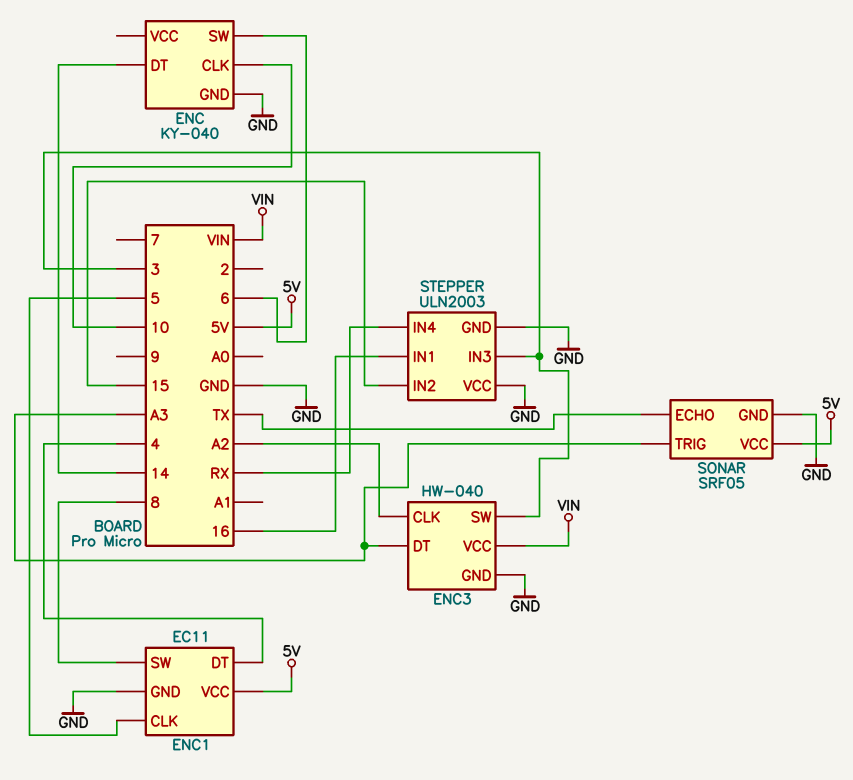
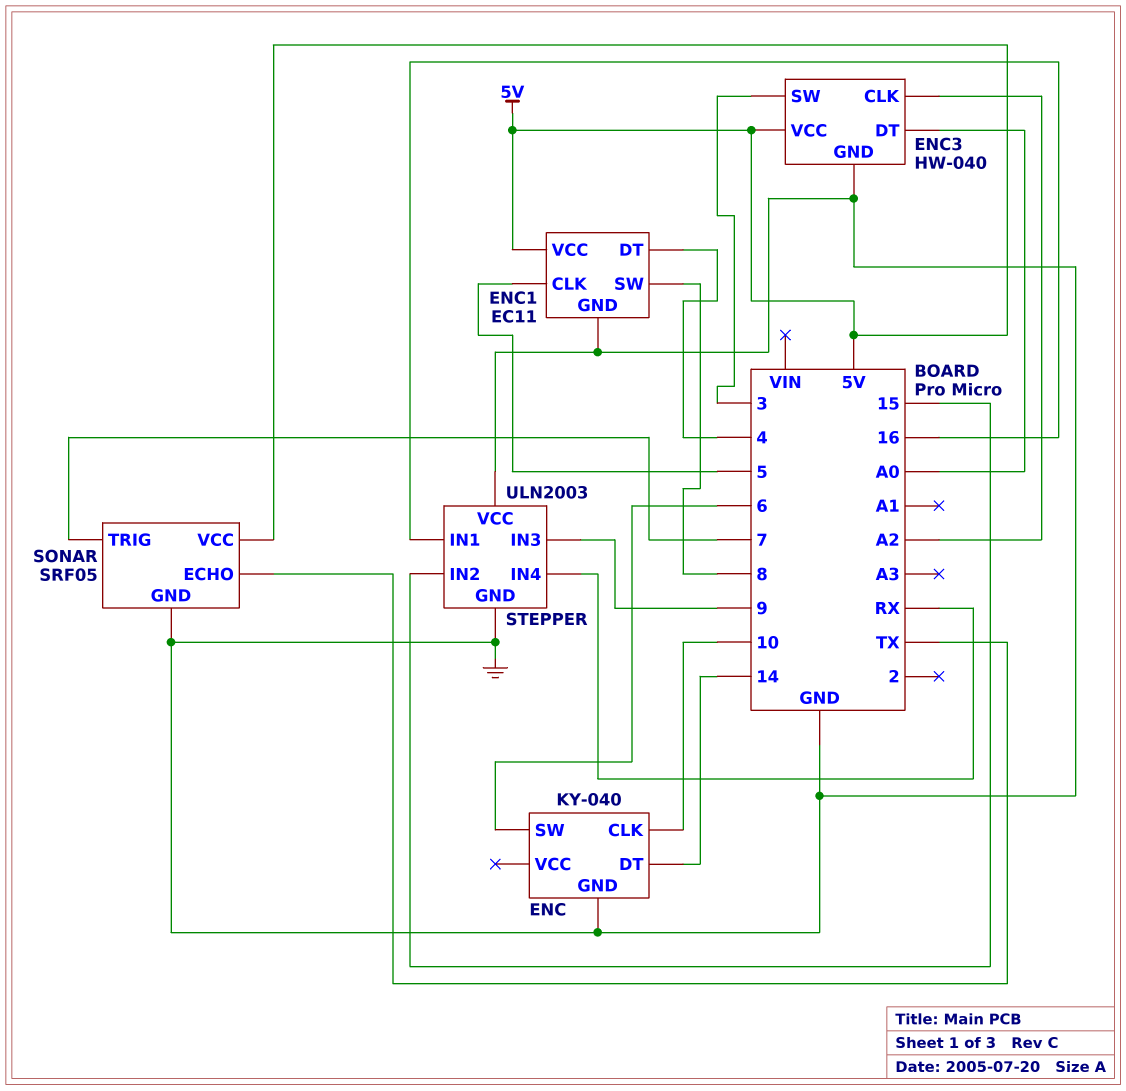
ENC3 pin DT: A3 -> A0
ENC3 pin VCC: VIN -> 5V
SONAR pin TRIG: A3 -> 7
STEPPER pin IN3: 3 -> 9

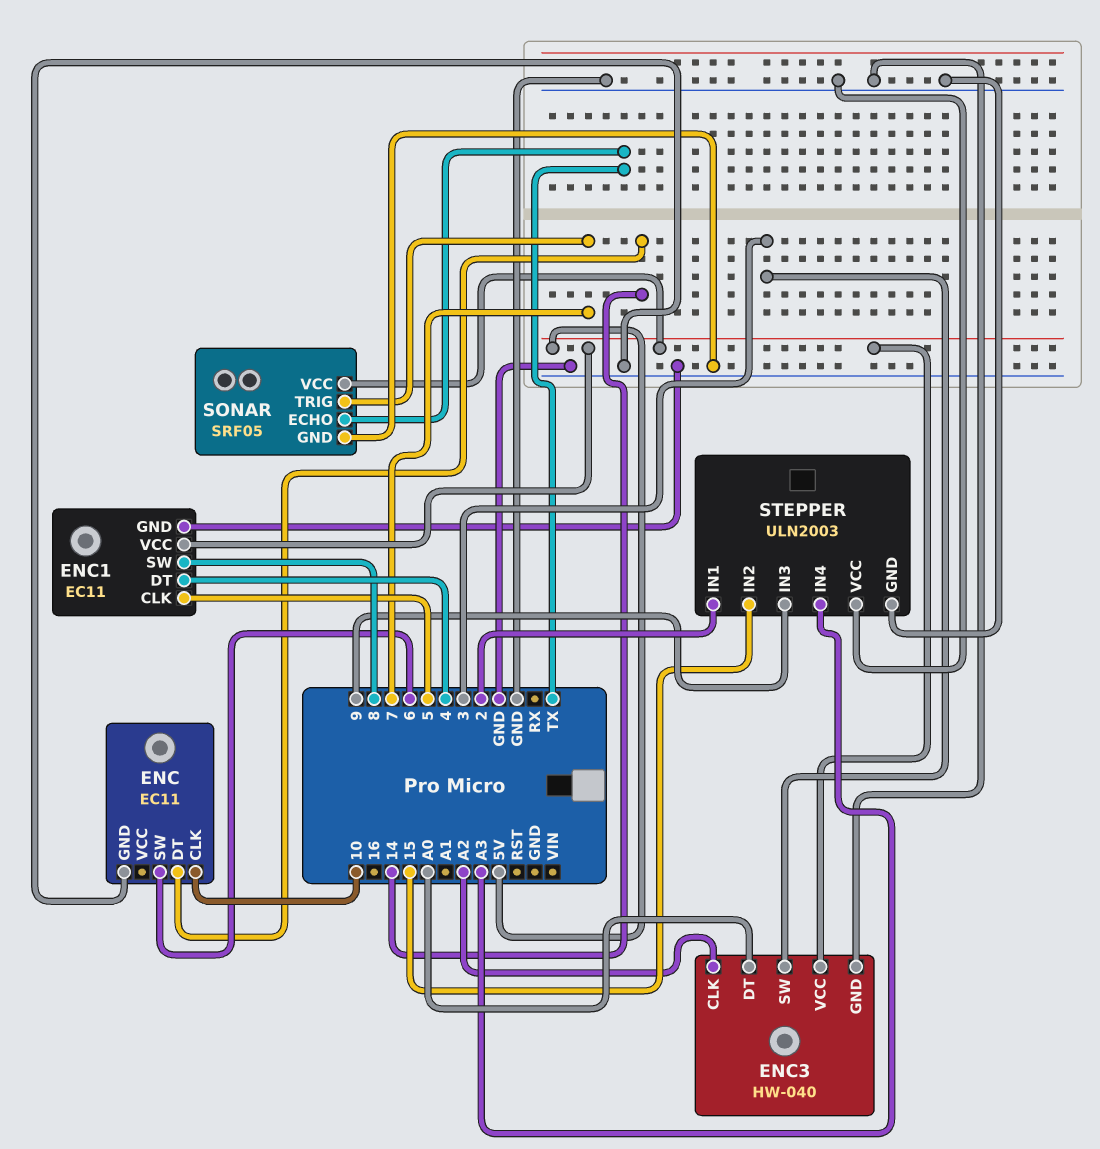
ENC: KY-040 -> EC11
STEPPER pin IN1: 16 -> 2
STEPPER pin IN4: RX -> A3

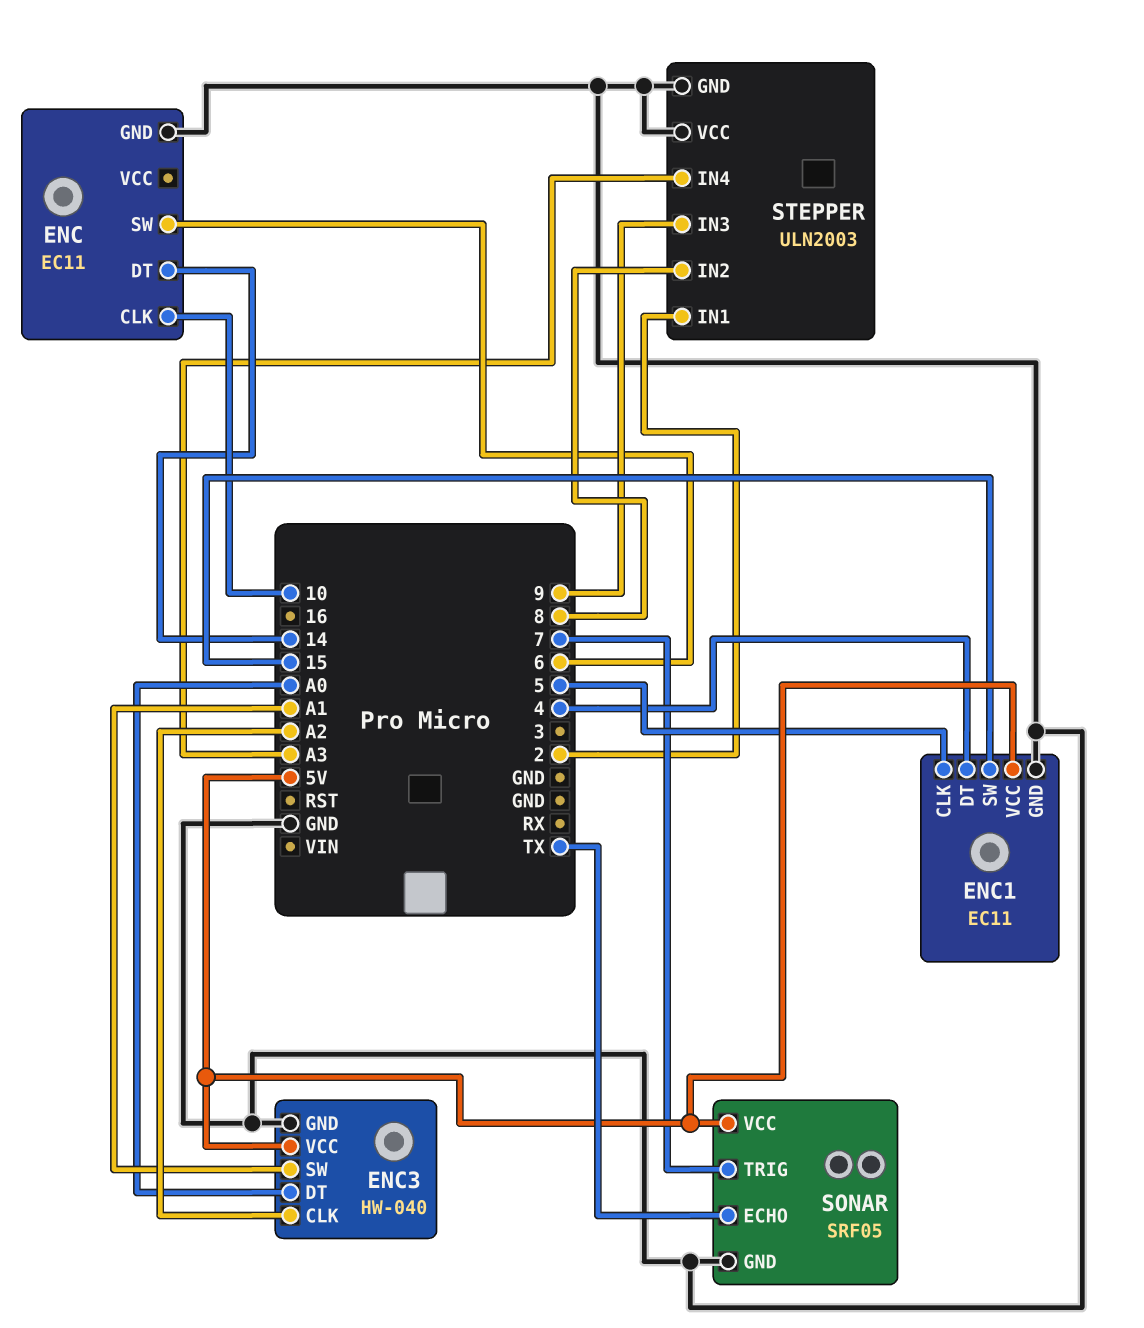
ENC1 pin SW: 8 -> 15
ENC3 pin SW: 3 -> A1
STEPPER pin IN2: 15 -> 8

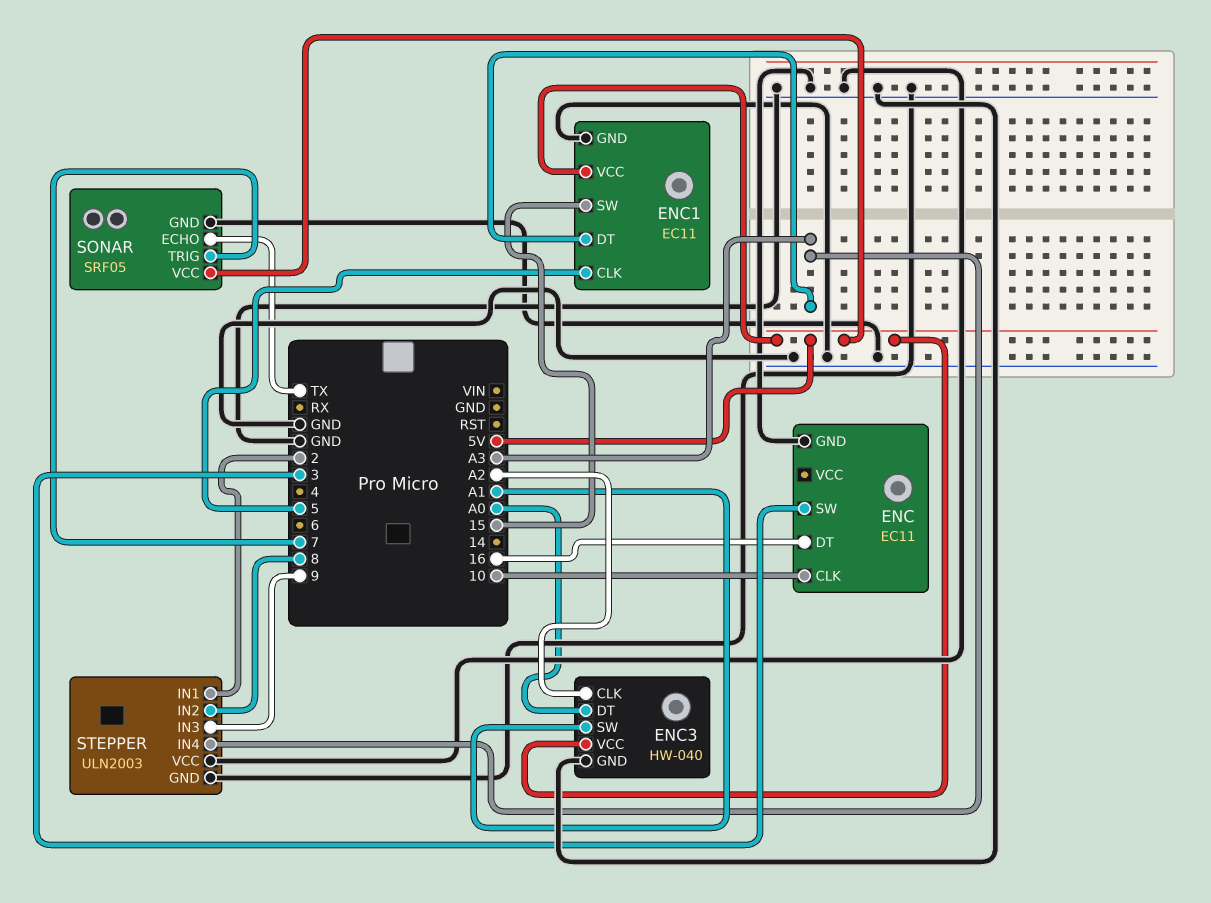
ENC pin DT: 14 -> 16
ENC pin SW: 6 -> 3
ENC1 pin DT: 4 -> A3

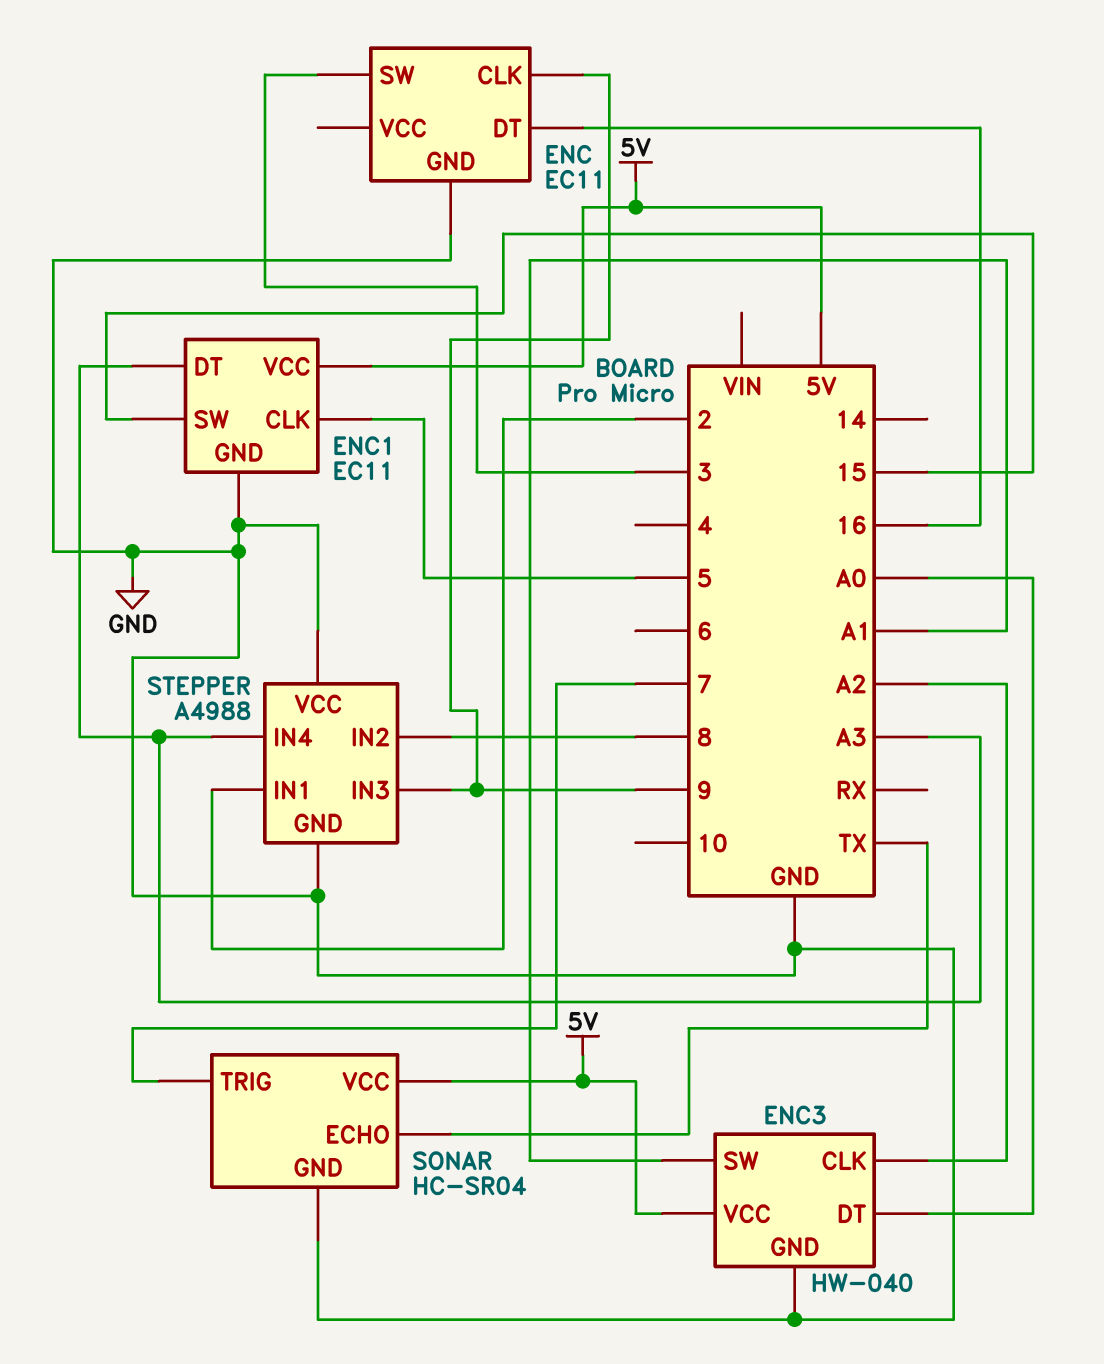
ENC pin CLK: 10 -> 9
SONAR: SRF05 -> HC-SR04
STEPPER: ULN2003 -> A4988

